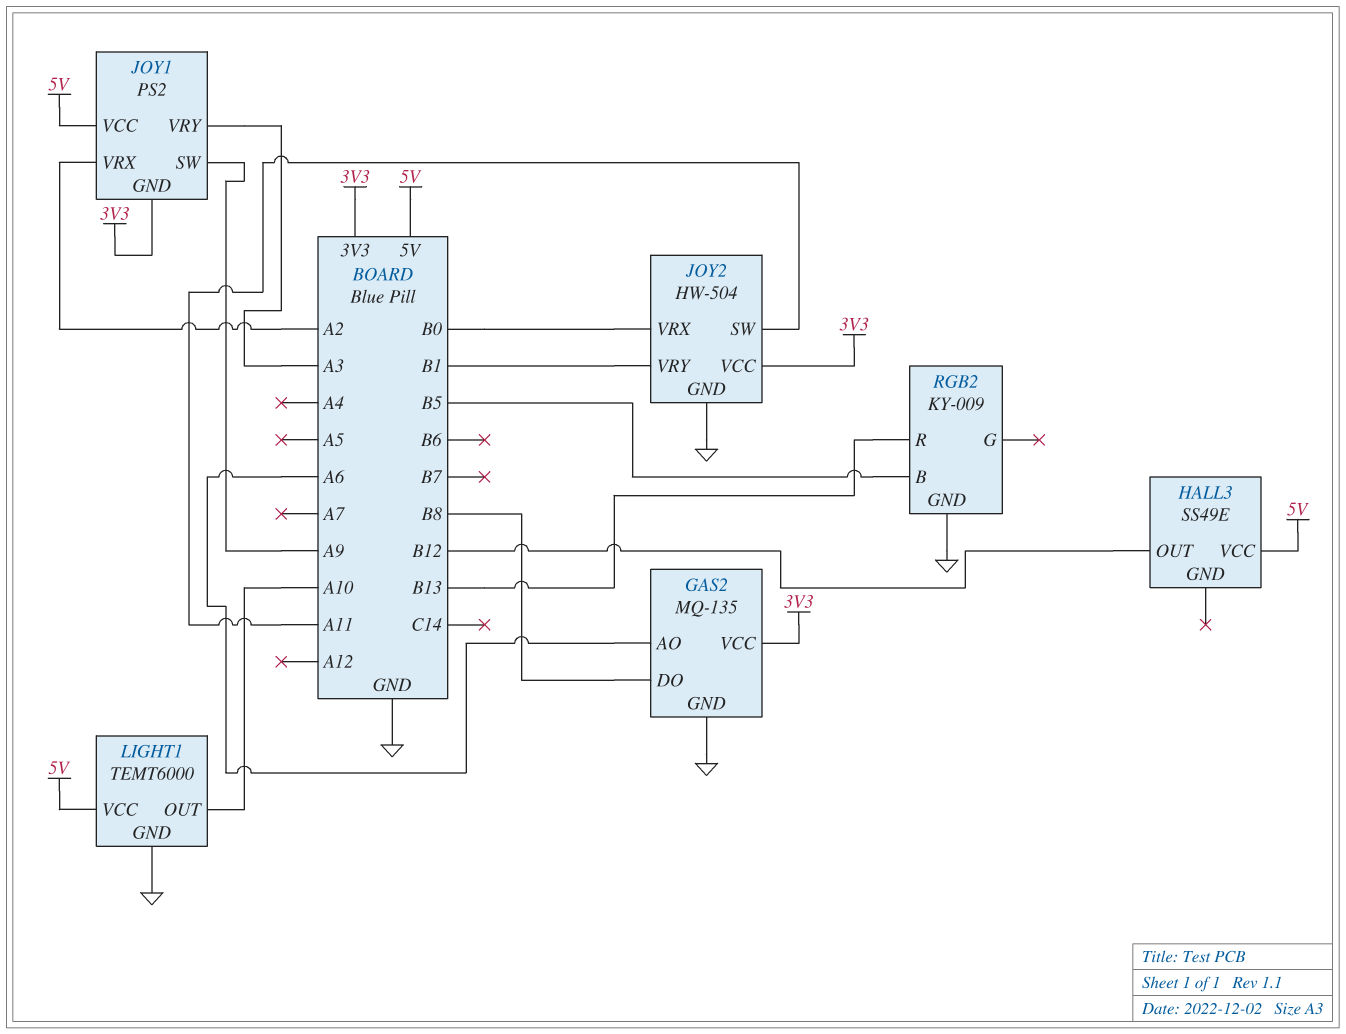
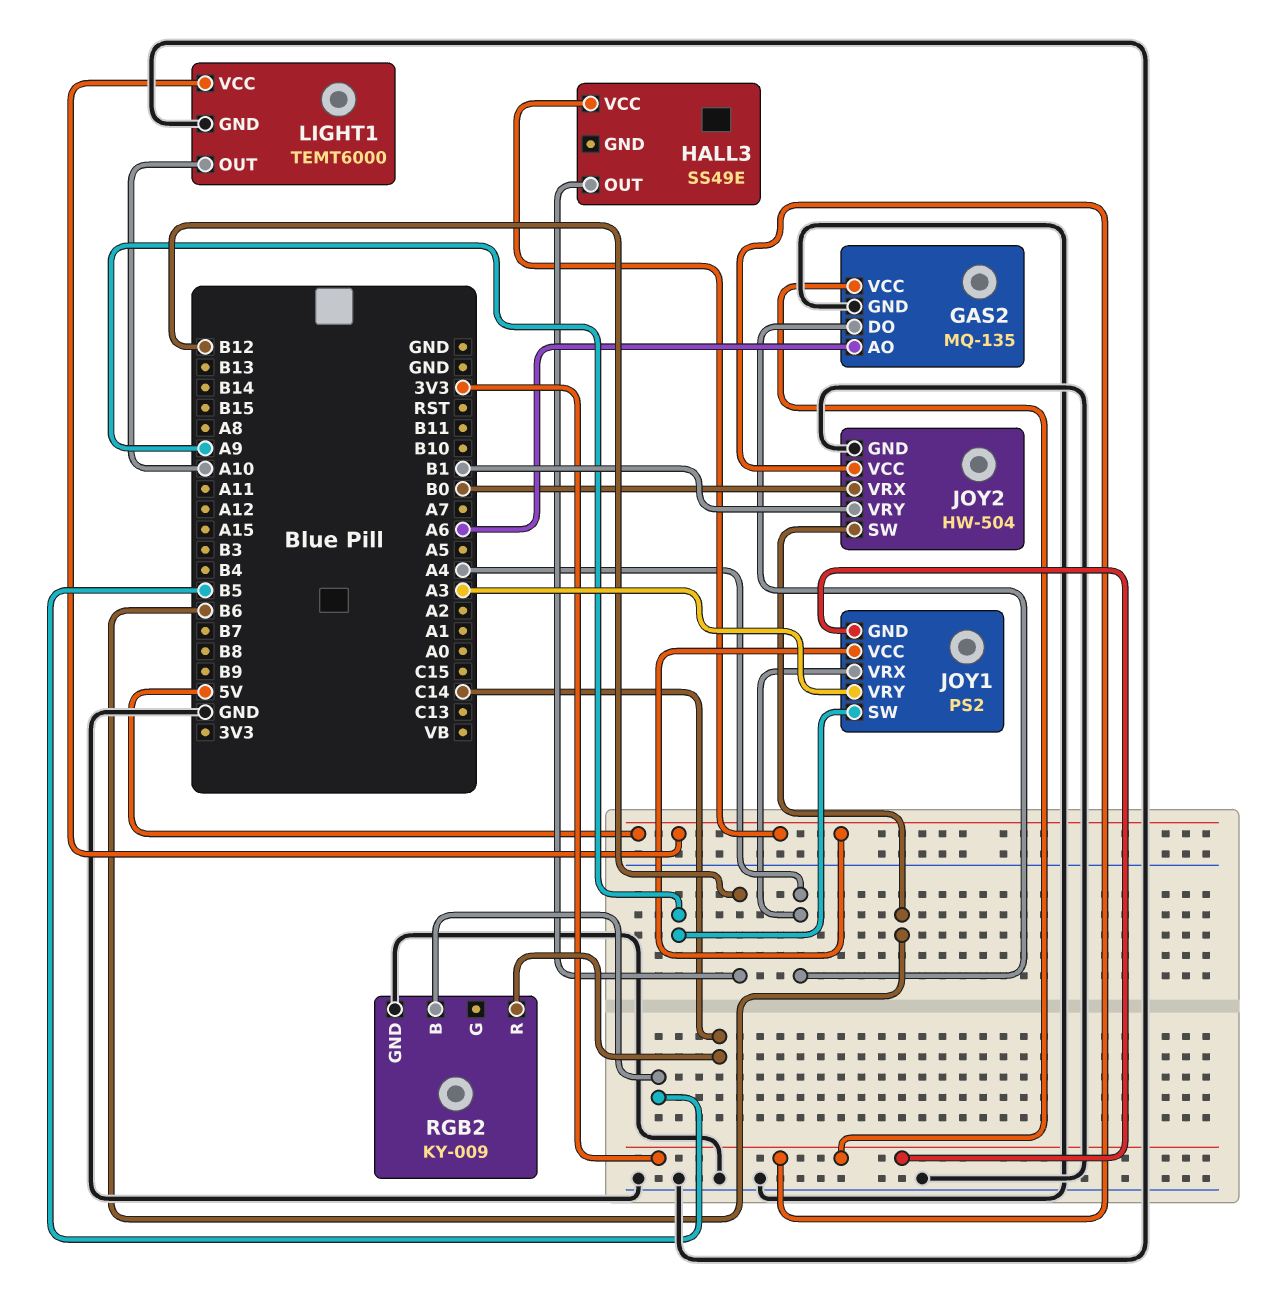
GAS2 pin DO: B8 -> A4
JOY1 pin VRX: A2 -> A4
JOY2 pin SW: A11 -> B6
RGB2 pin R: B13 -> C14

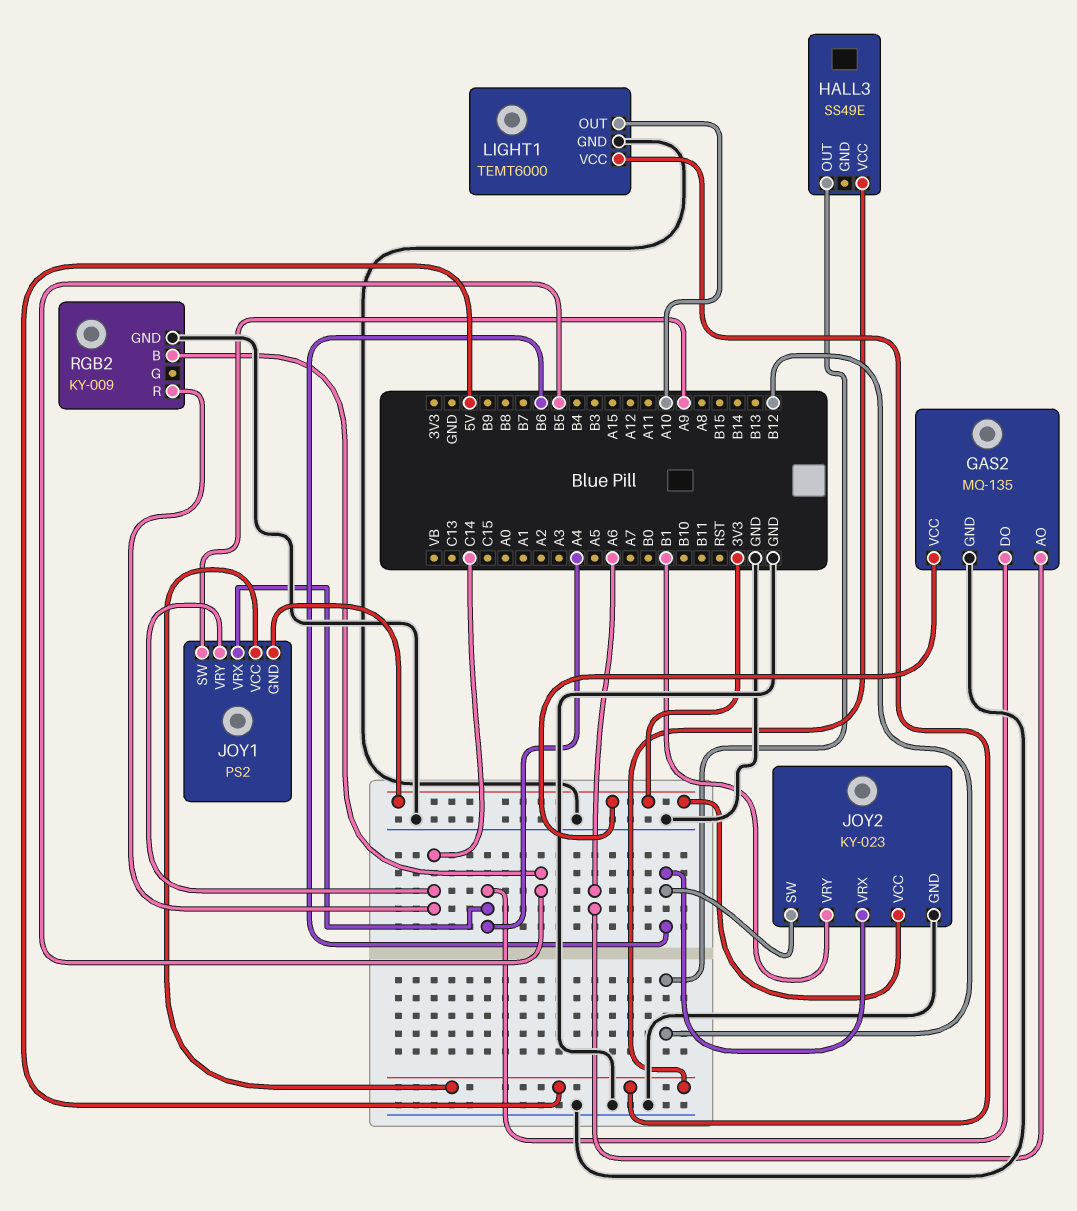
JOY1 pin VRY: A3 -> C14
JOY2: HW-504 -> KY-023
JOY2 pin VRX: B0 -> B6

